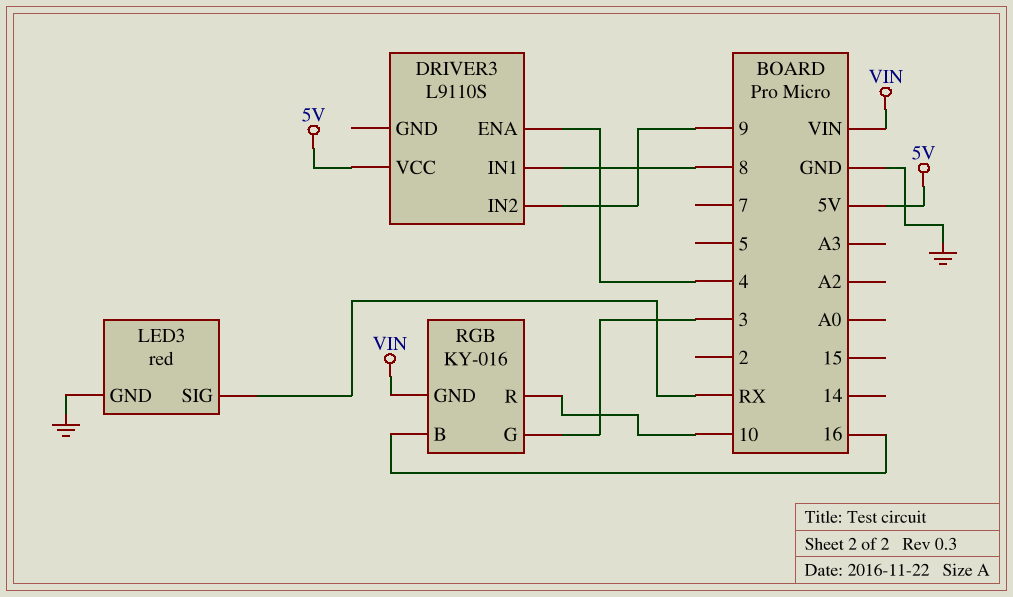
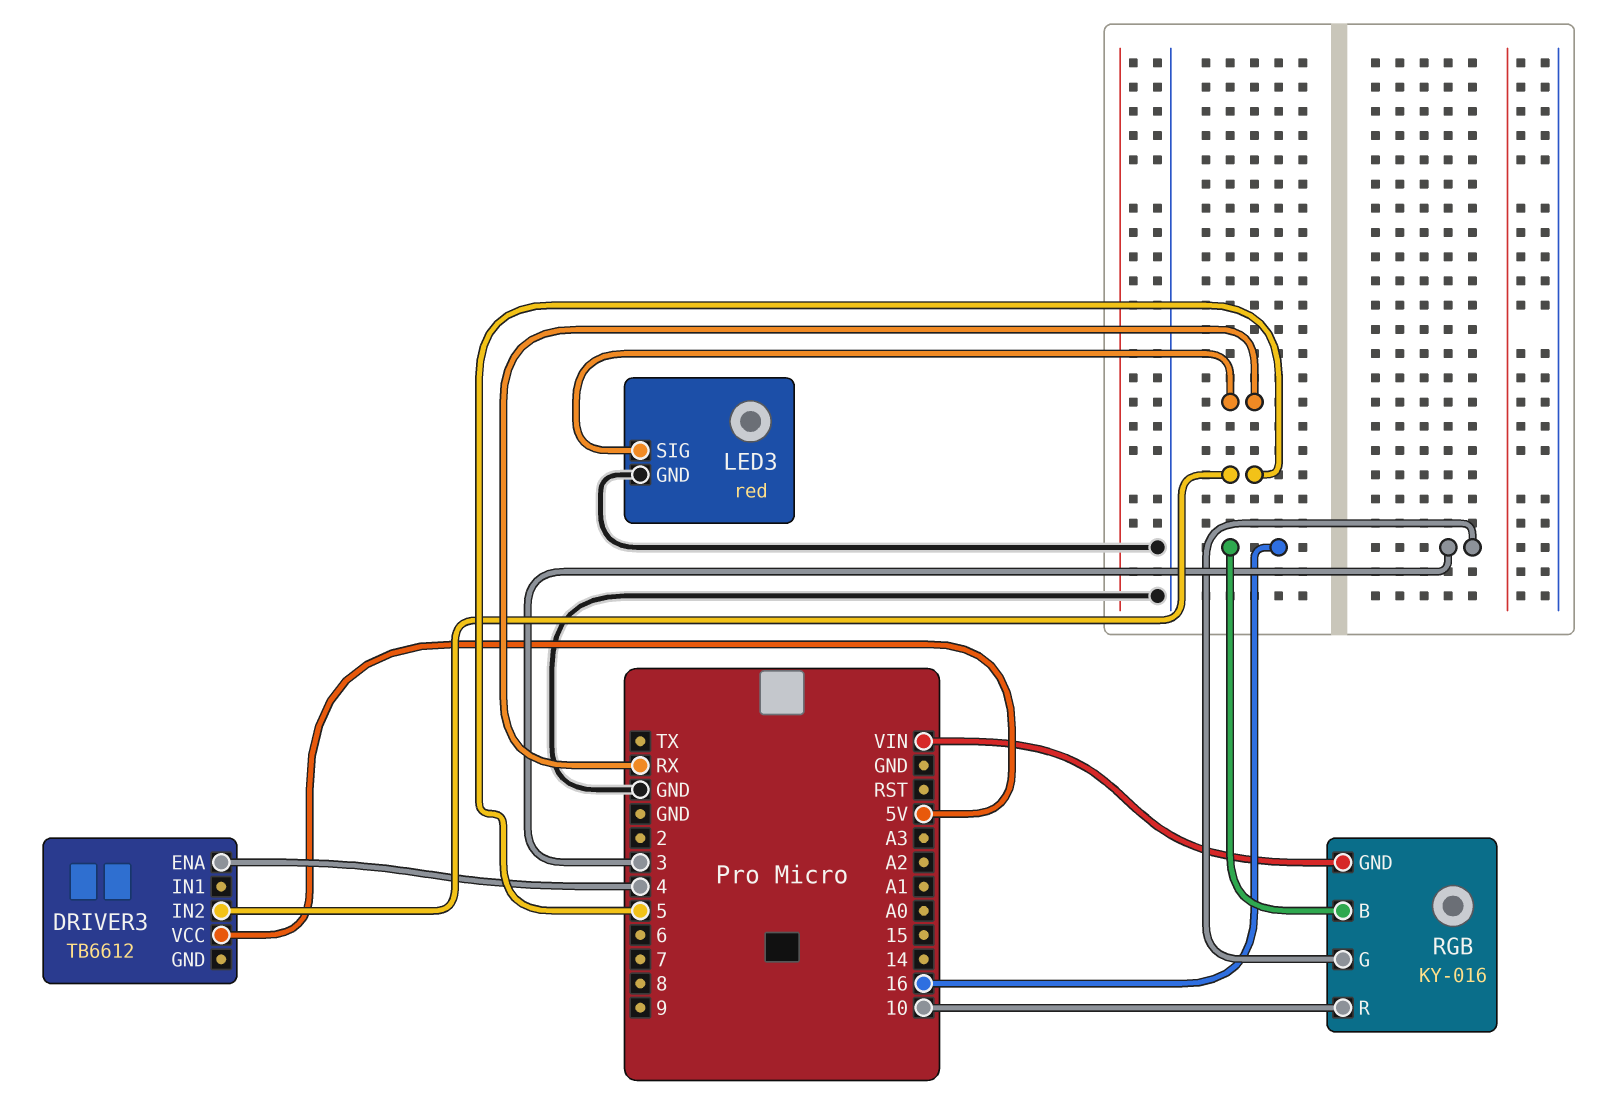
DRIVER3: L9110S -> TB6612
DRIVER3 pin IN1: 8 -> none
DRIVER3 pin IN2: 9 -> 5

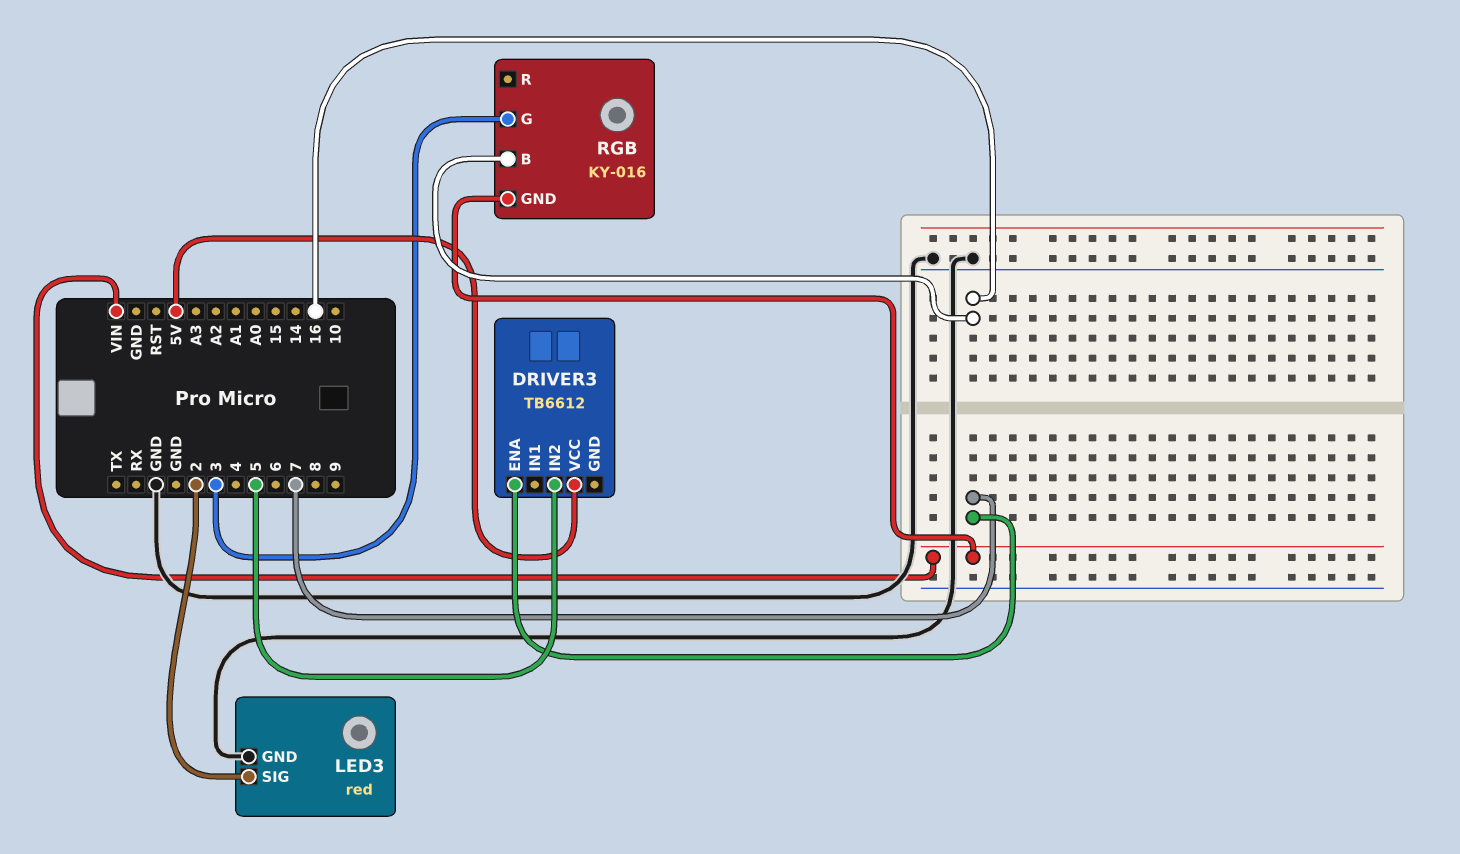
DRIVER3 pin ENA: 4 -> 7
LED3 pin SIG: RX -> 2
RGB pin R: 10 -> none

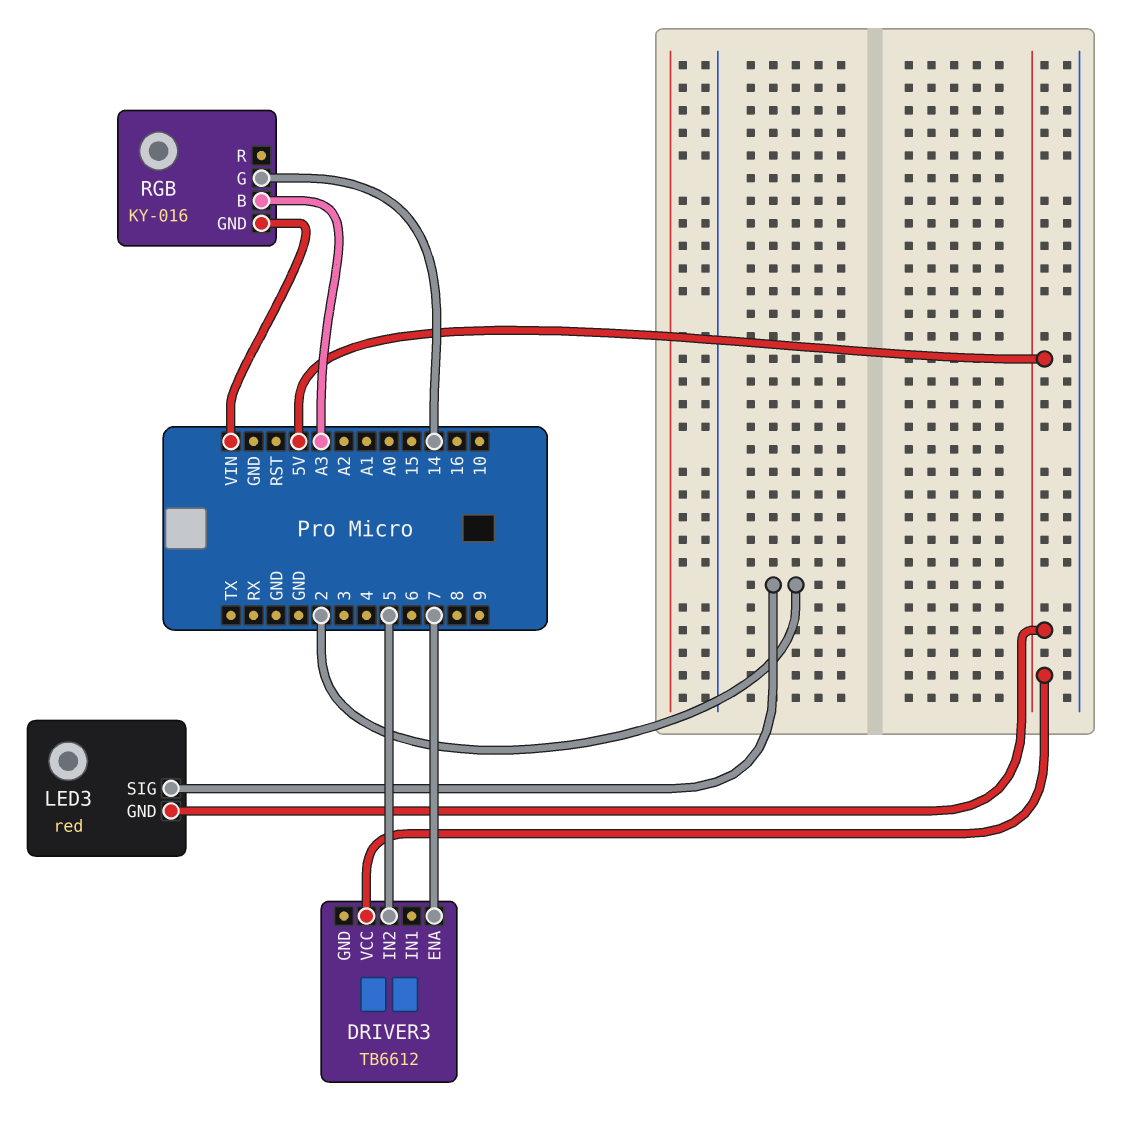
LED3 pin GND: GND -> 5V
RGB pin B: 16 -> A3
RGB pin G: 3 -> 14

